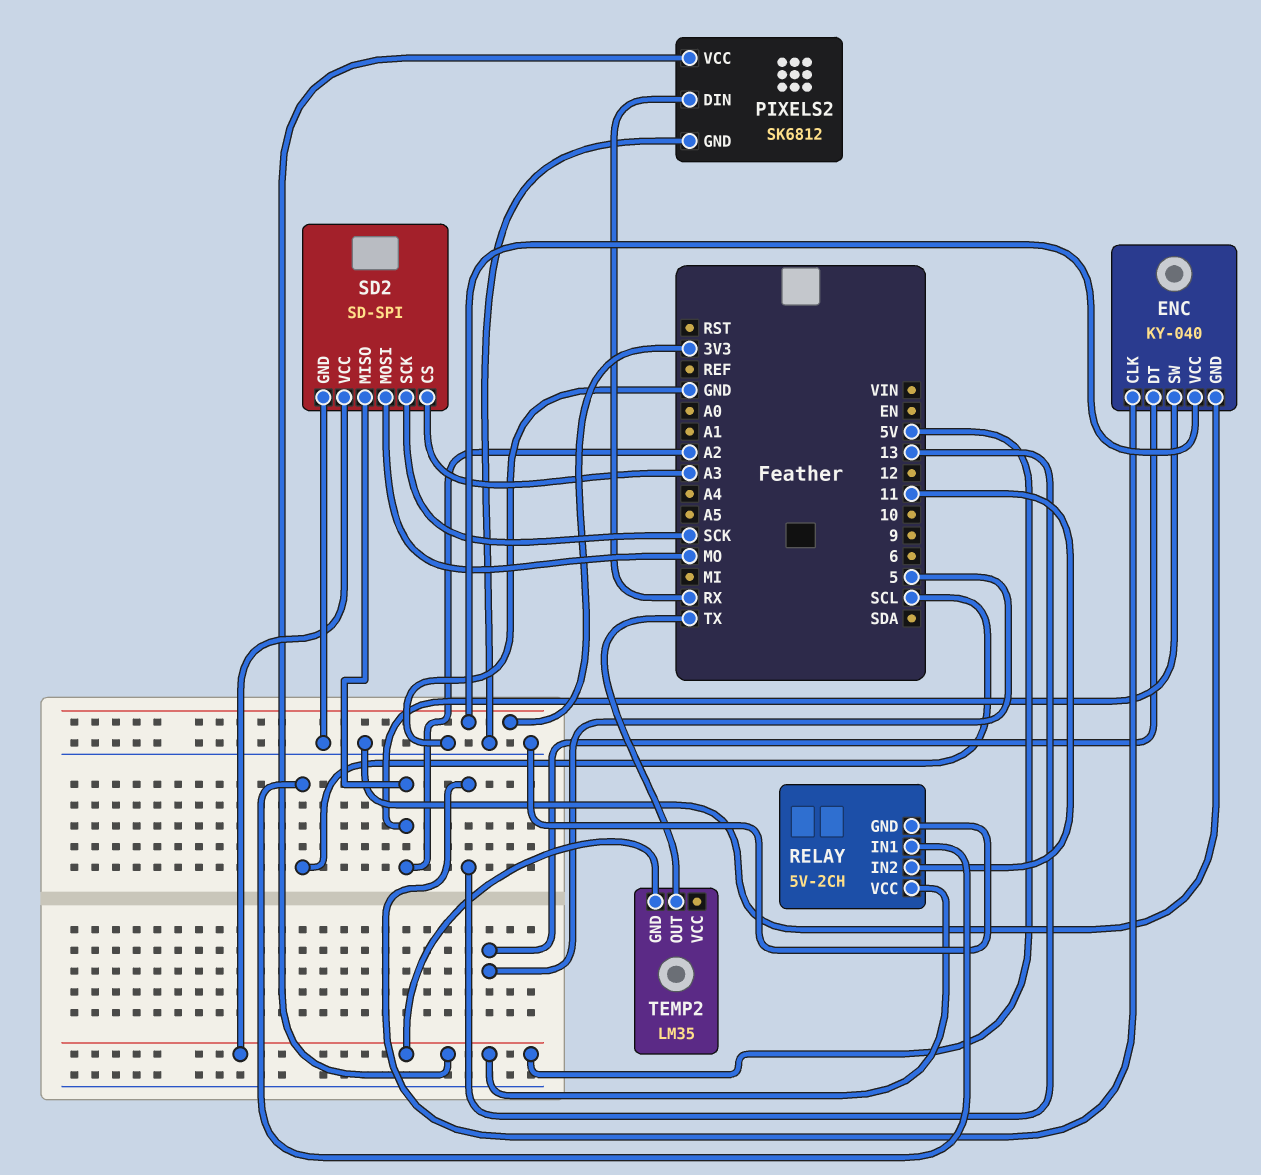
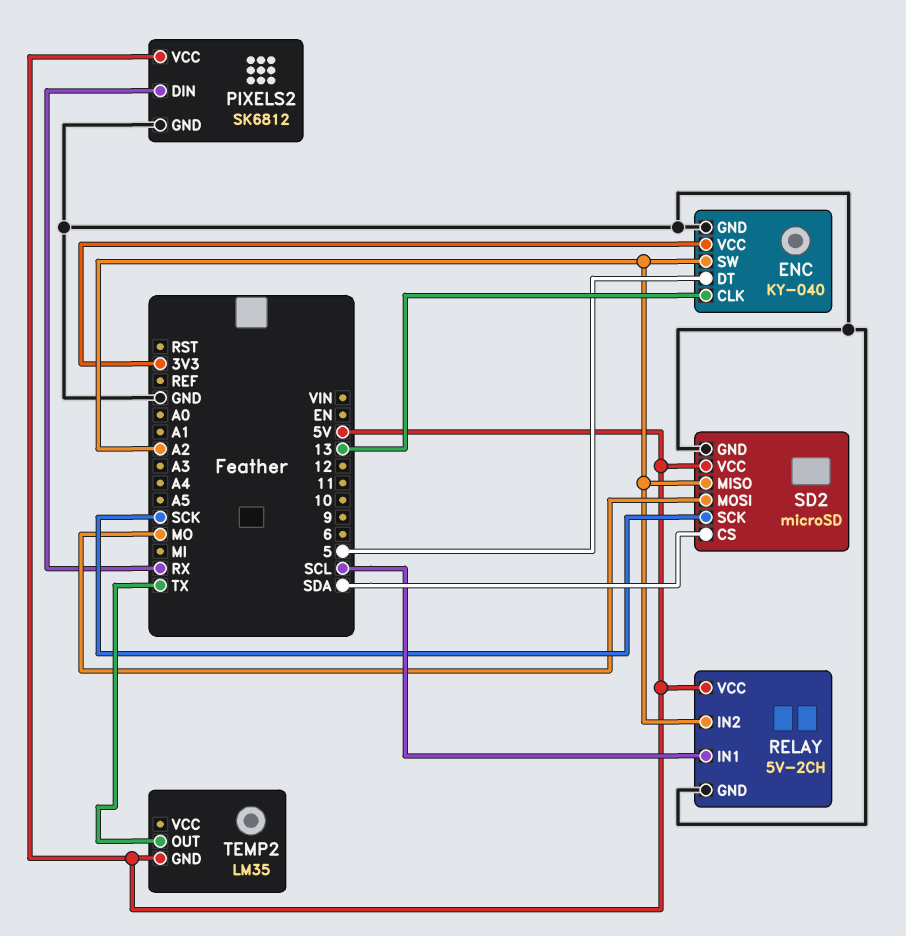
RELAY pin IN2: 11 -> A2
SD2: SD-SPI -> microSD
SD2 pin CS: A3 -> SDA

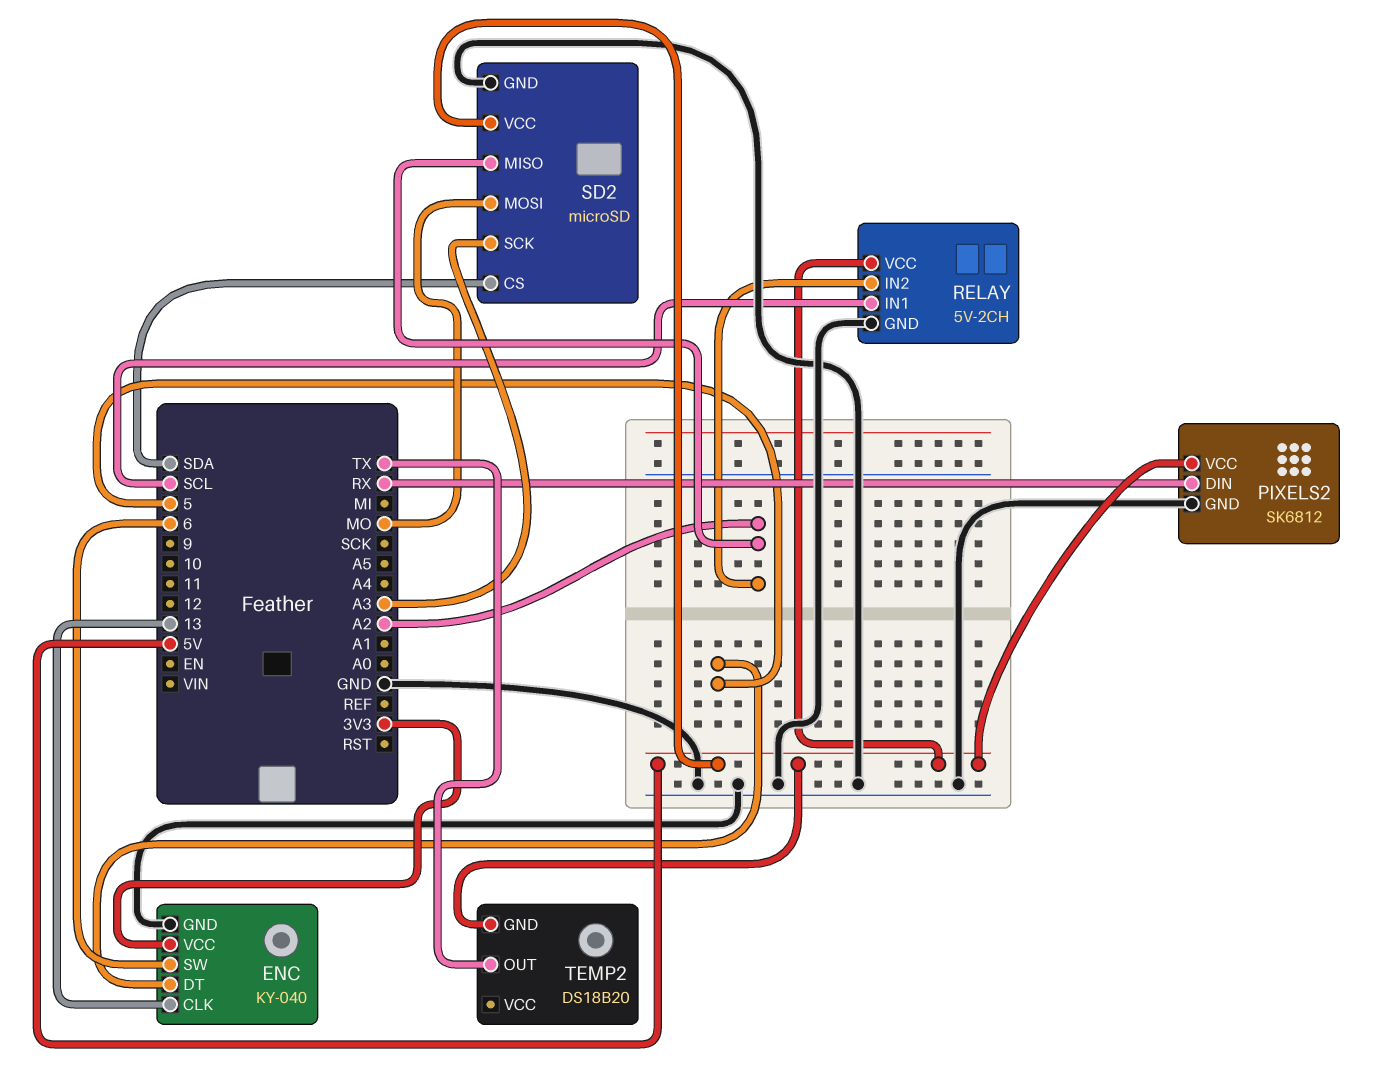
ENC pin SW: A2 -> 6
SD2 pin SCK: SCK -> A3
TEMP2: LM35 -> DS18B20

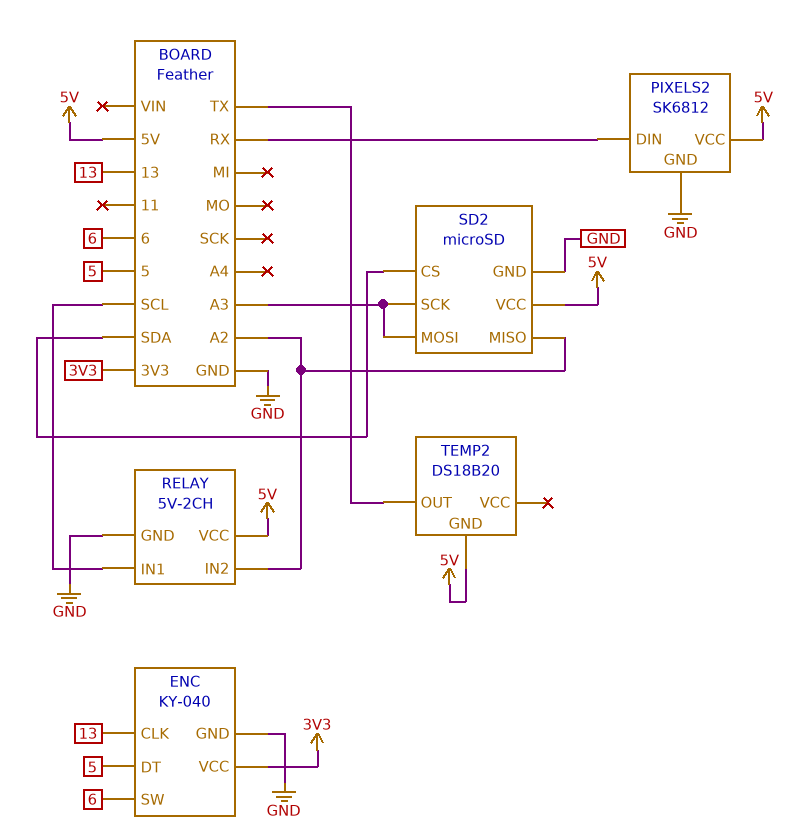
SD2 pin MOSI: MO -> A3

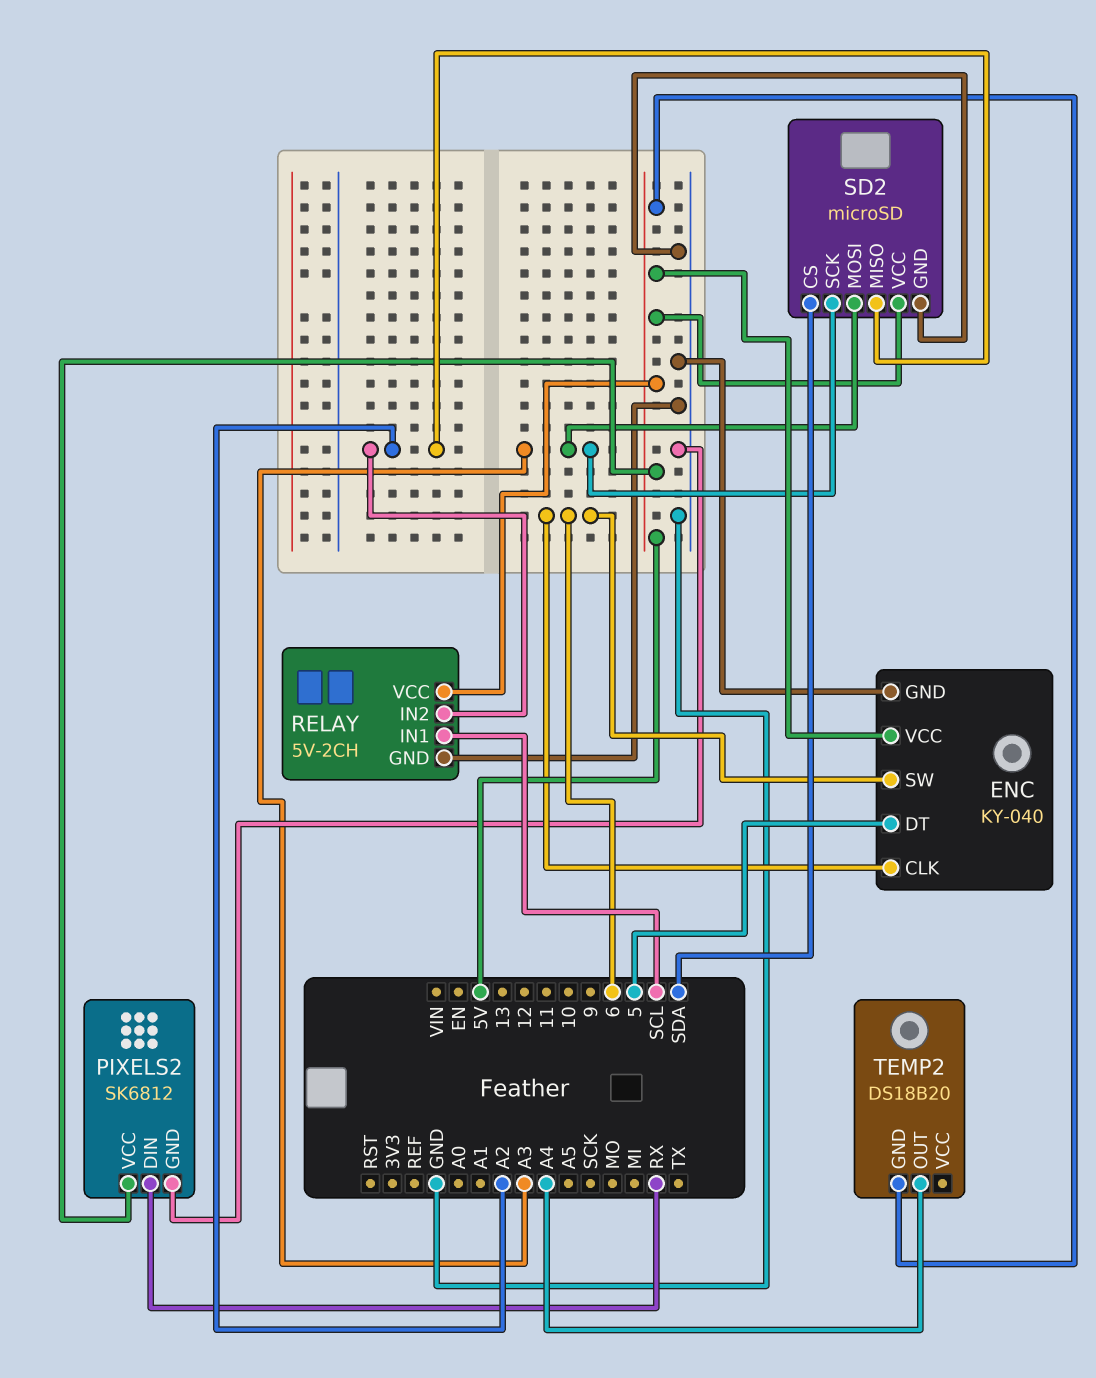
ENC pin CLK: 13 -> 6
ENC pin VCC: 3V3 -> 5V
TEMP2 pin OUT: TX -> A4

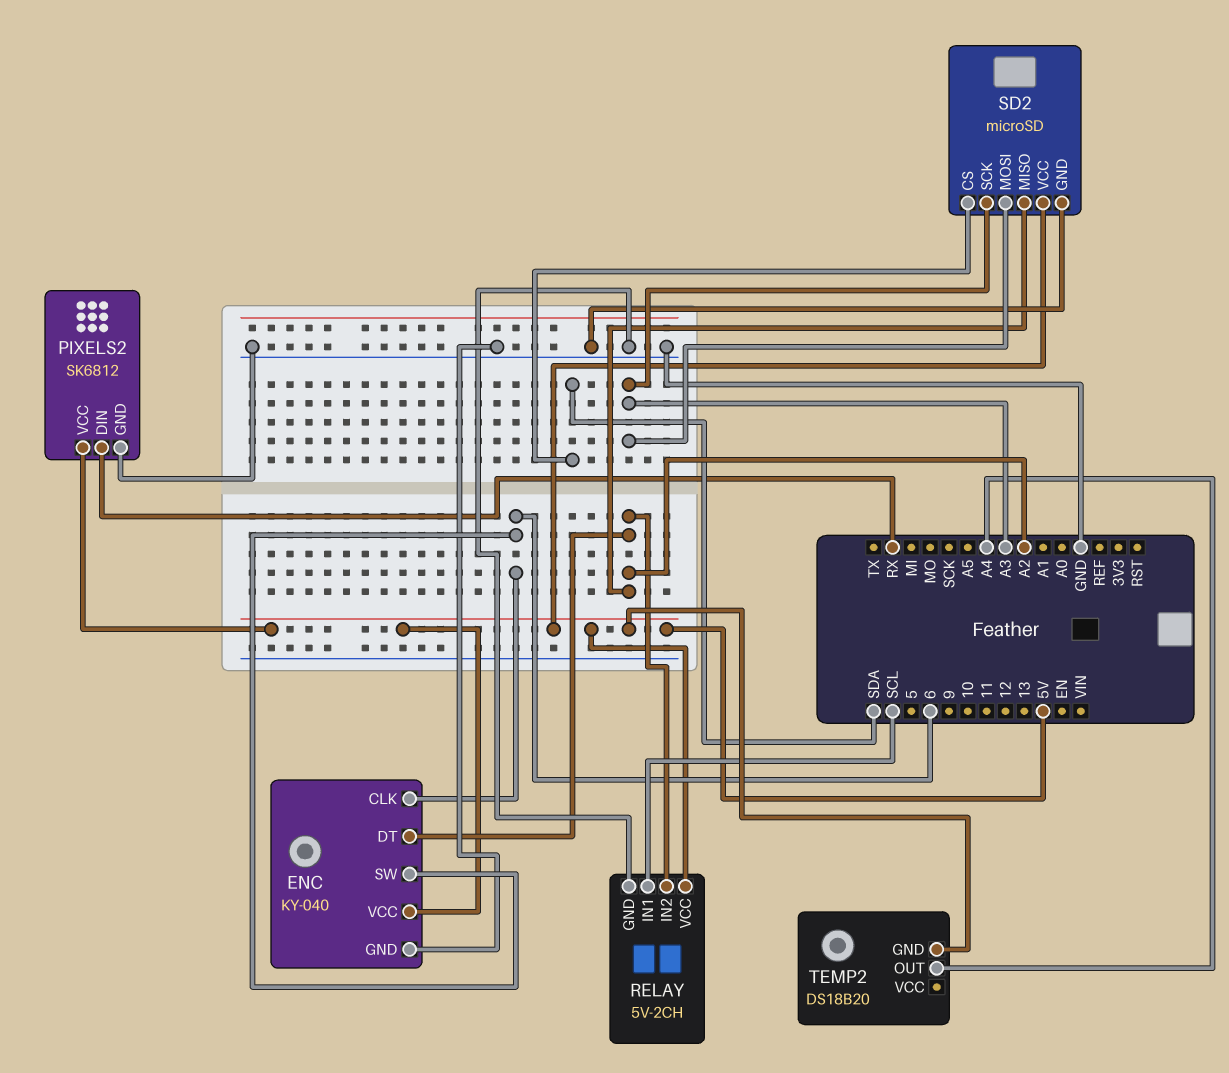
ENC pin DT: 5 -> A2

